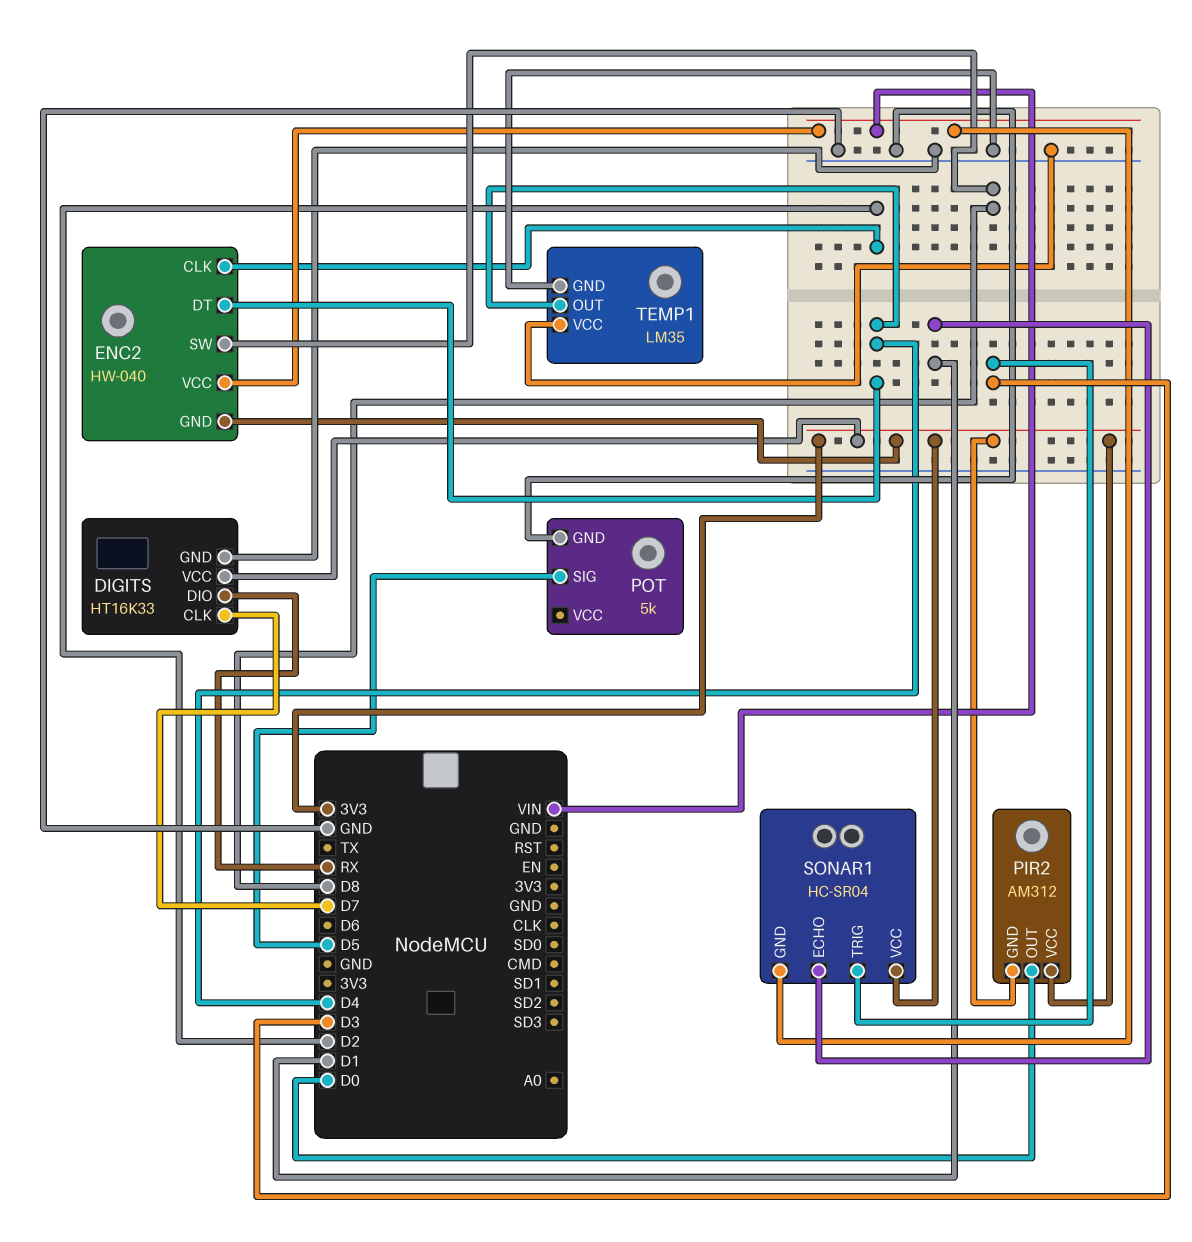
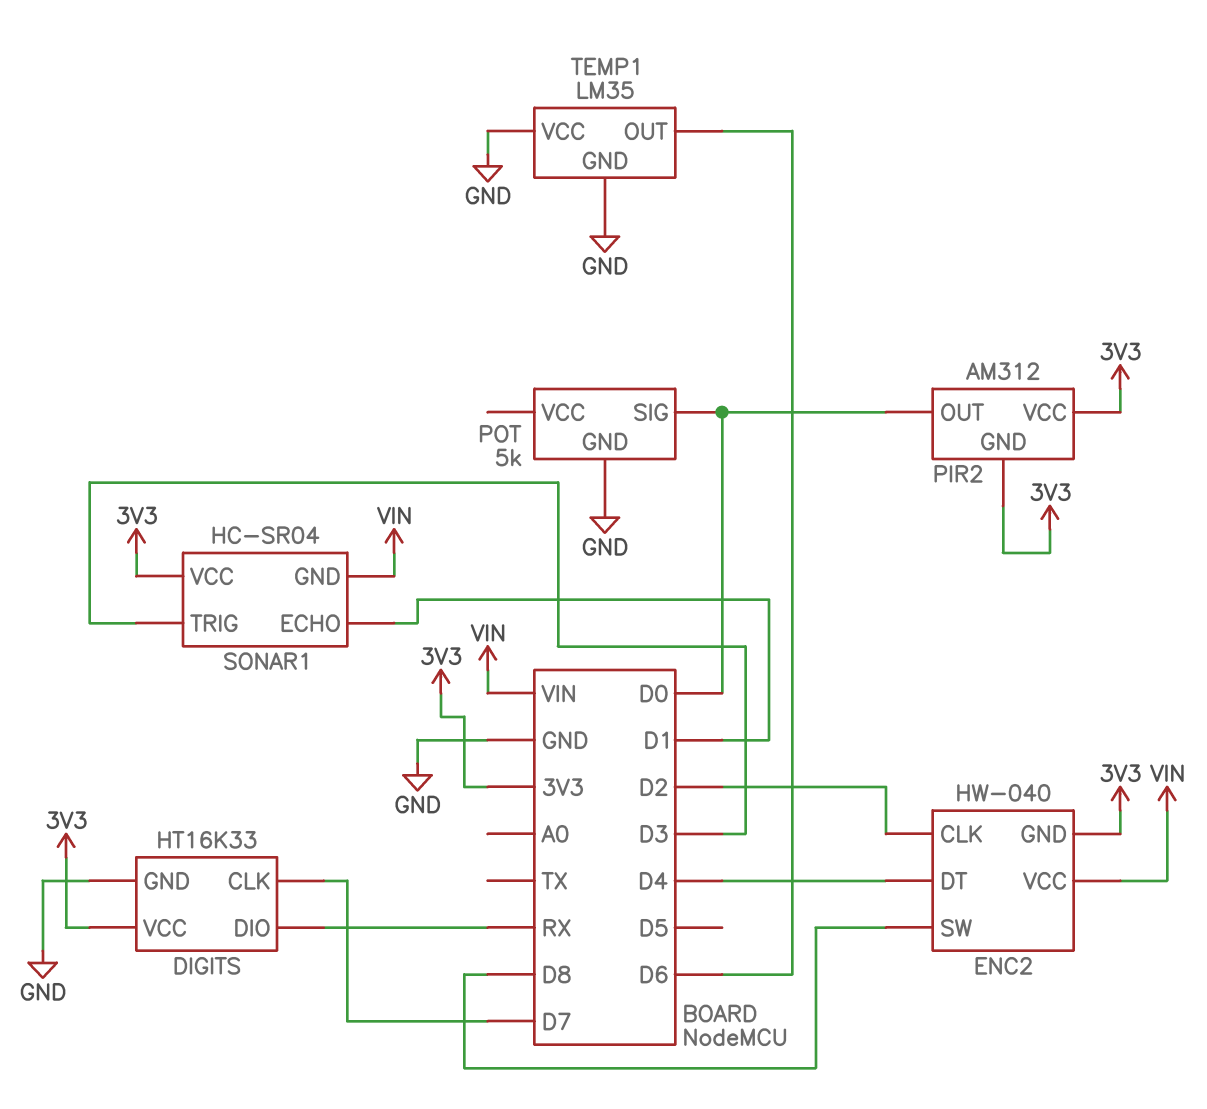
POT pin SIG: D5 -> D0
TEMP1 pin OUT: D4 -> D6

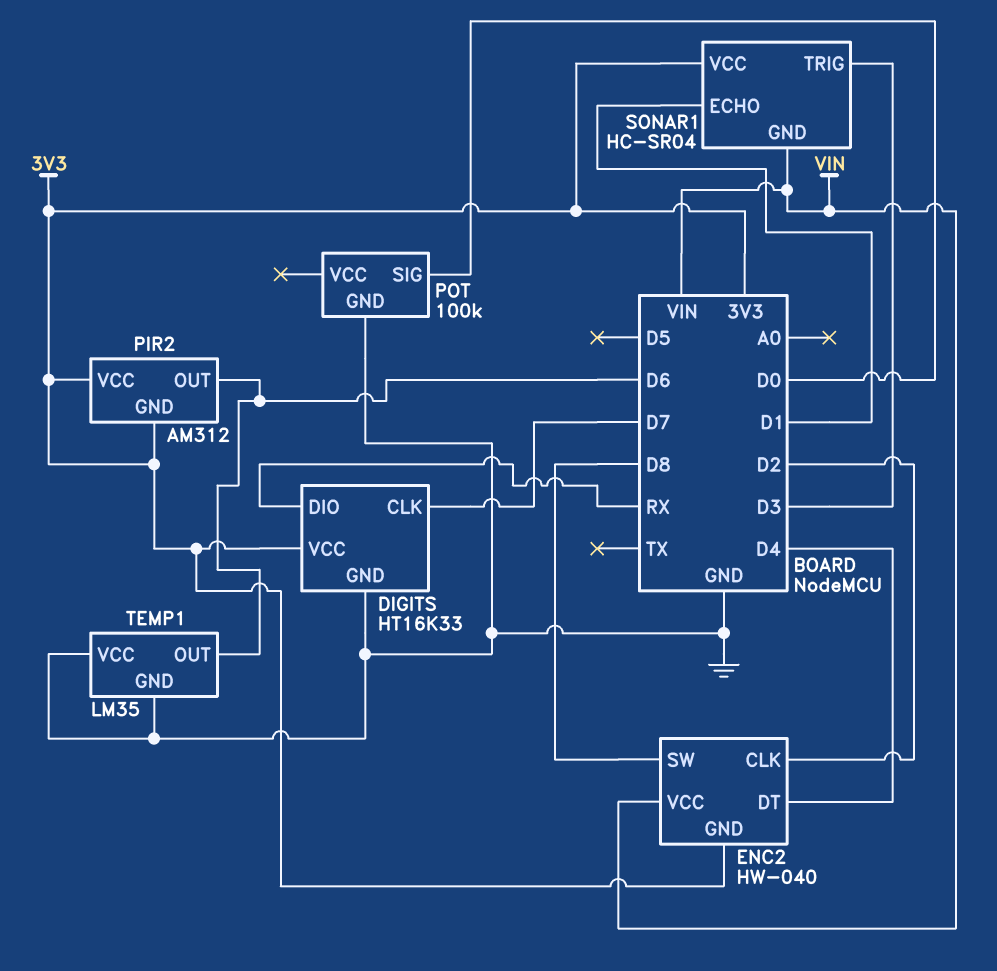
PIR2 pin OUT: D0 -> D6
POT: 5k -> 100k

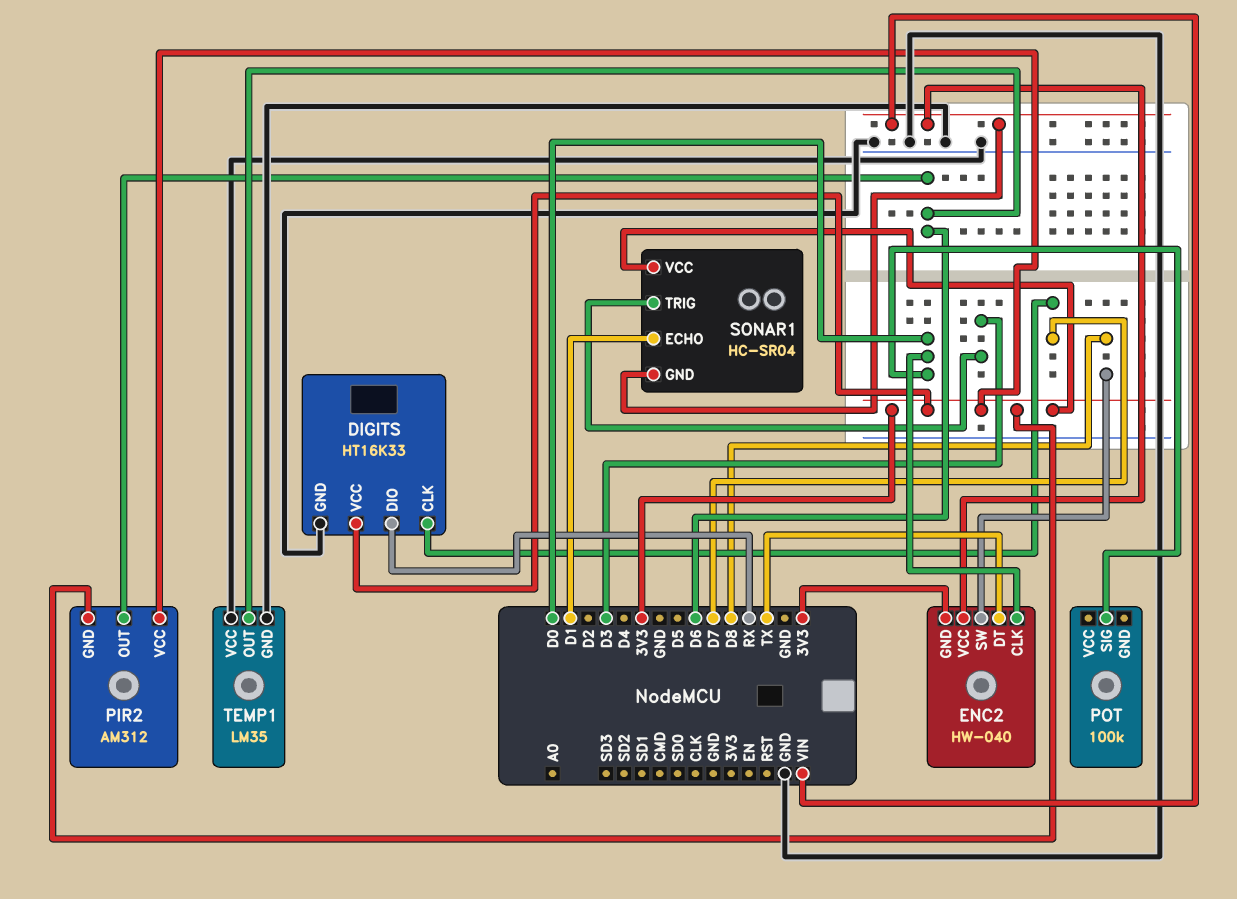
ENC2 pin CLK: D2 -> D0
ENC2 pin DT: D4 -> TX
POT pin GND: GND -> none

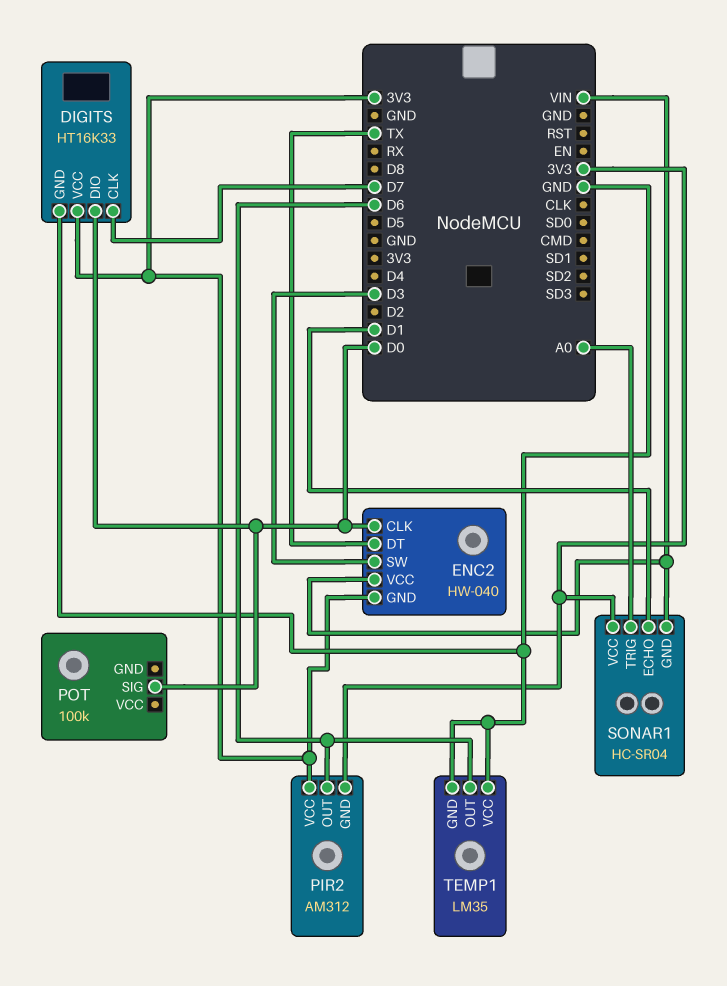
DIGITS pin DIO: RX -> D0
ENC2 pin SW: D8 -> D3
SONAR1 pin TRIG: D3 -> A0

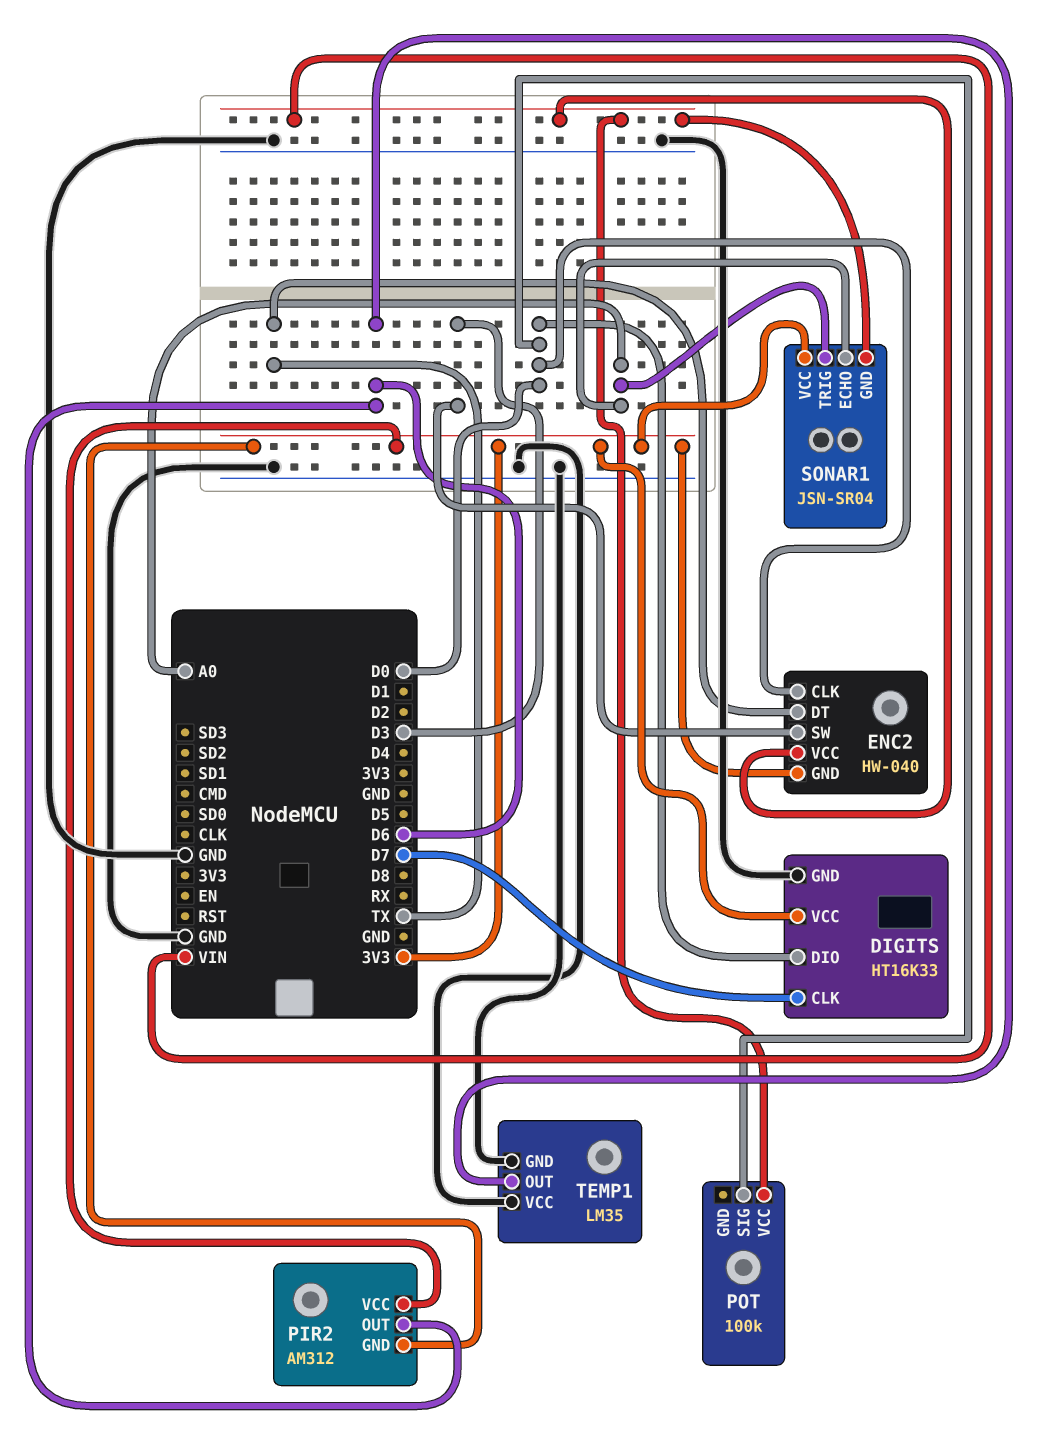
POT pin VCC: none -> VIN
SONAR1: HC-SR04 -> JSN-SR04
SONAR1 pin ECHO: D1 -> A0

